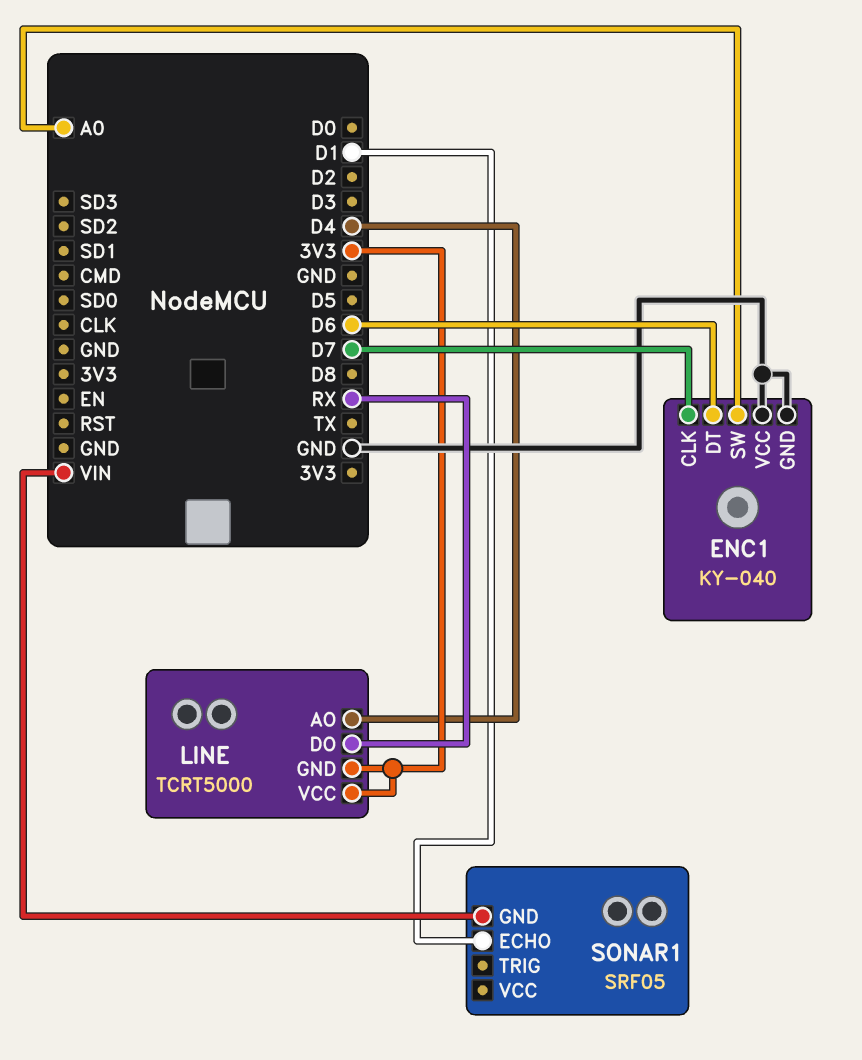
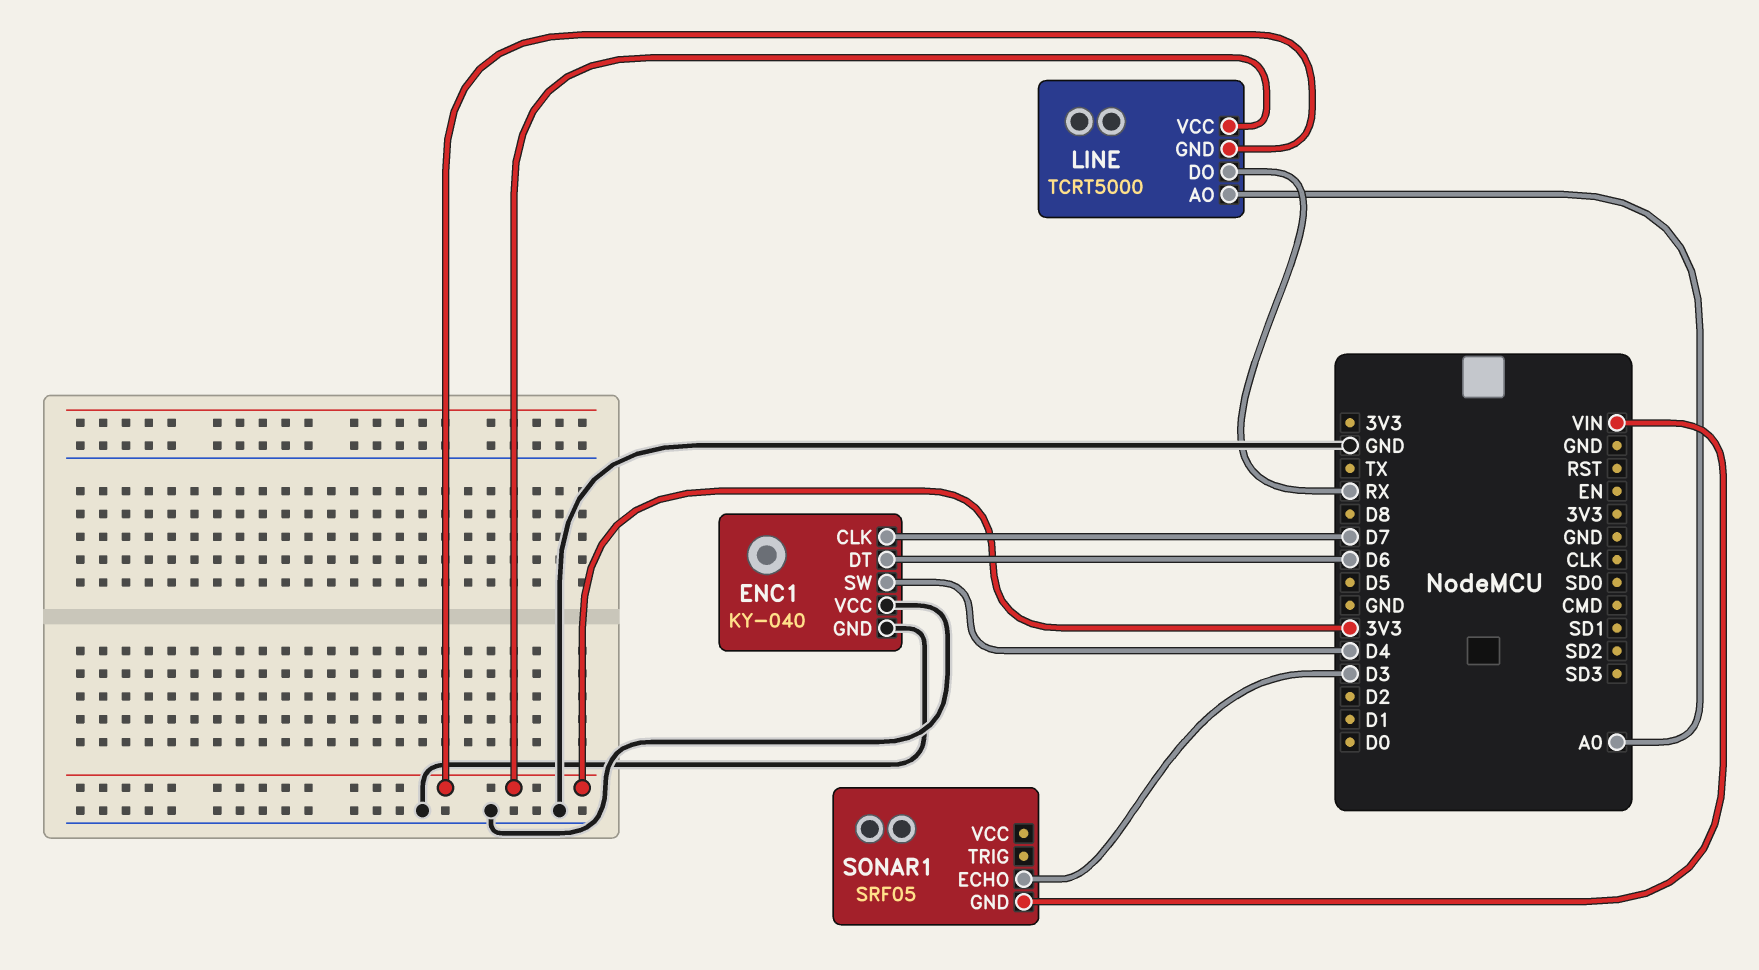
ENC1 pin SW: A0 -> D4
LINE pin AO: D4 -> A0
SONAR1 pin ECHO: D1 -> D3

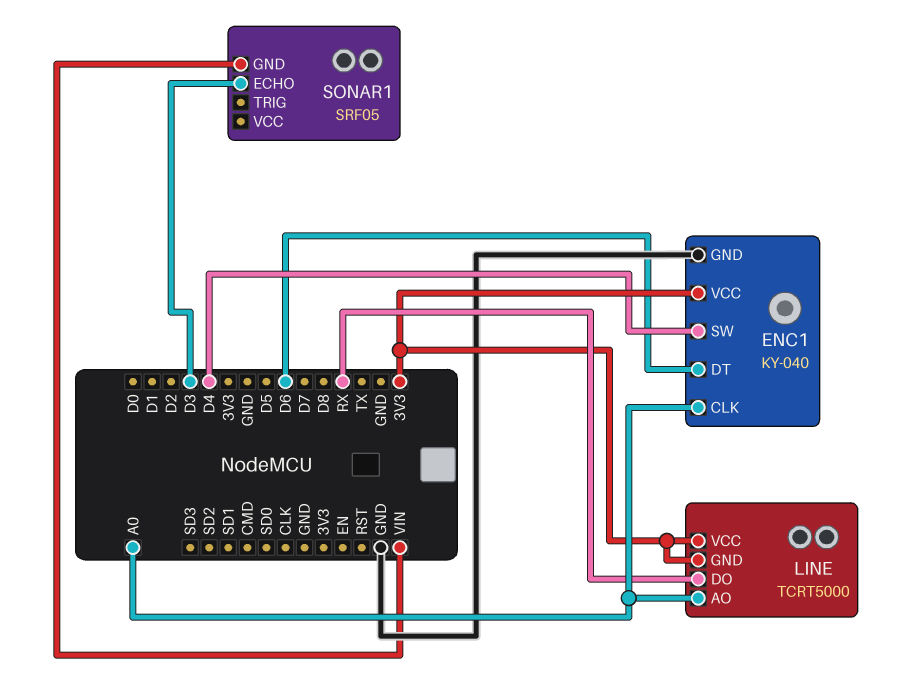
ENC1 pin CLK: D7 -> A0
ENC1 pin VCC: GND -> 3V3

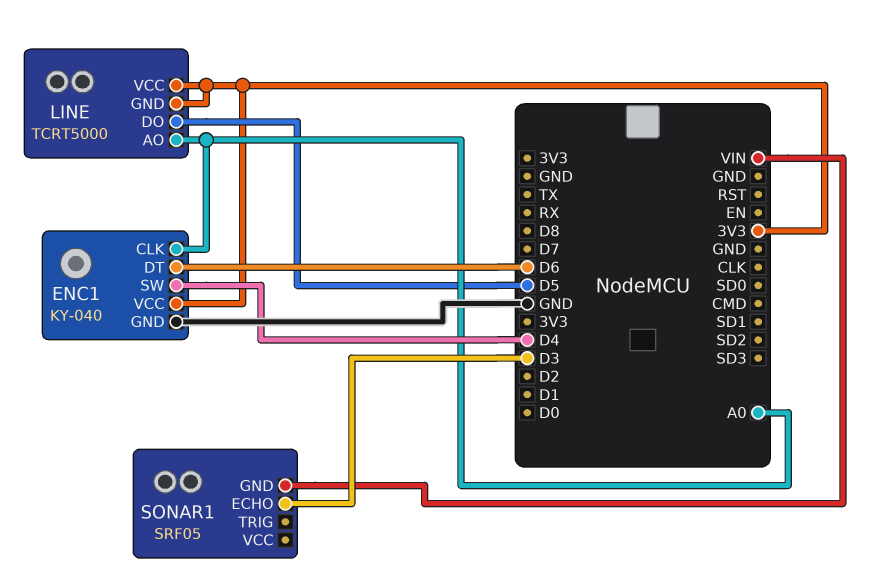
LINE pin DO: RX -> D5

